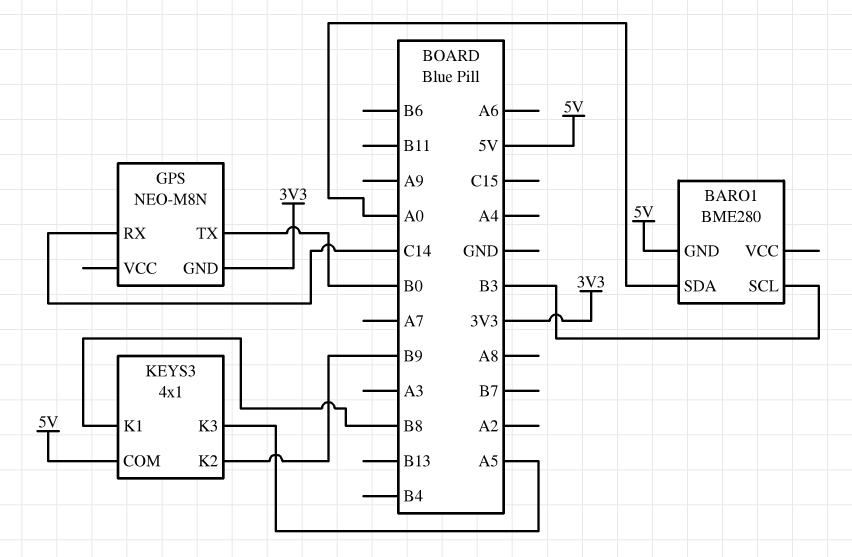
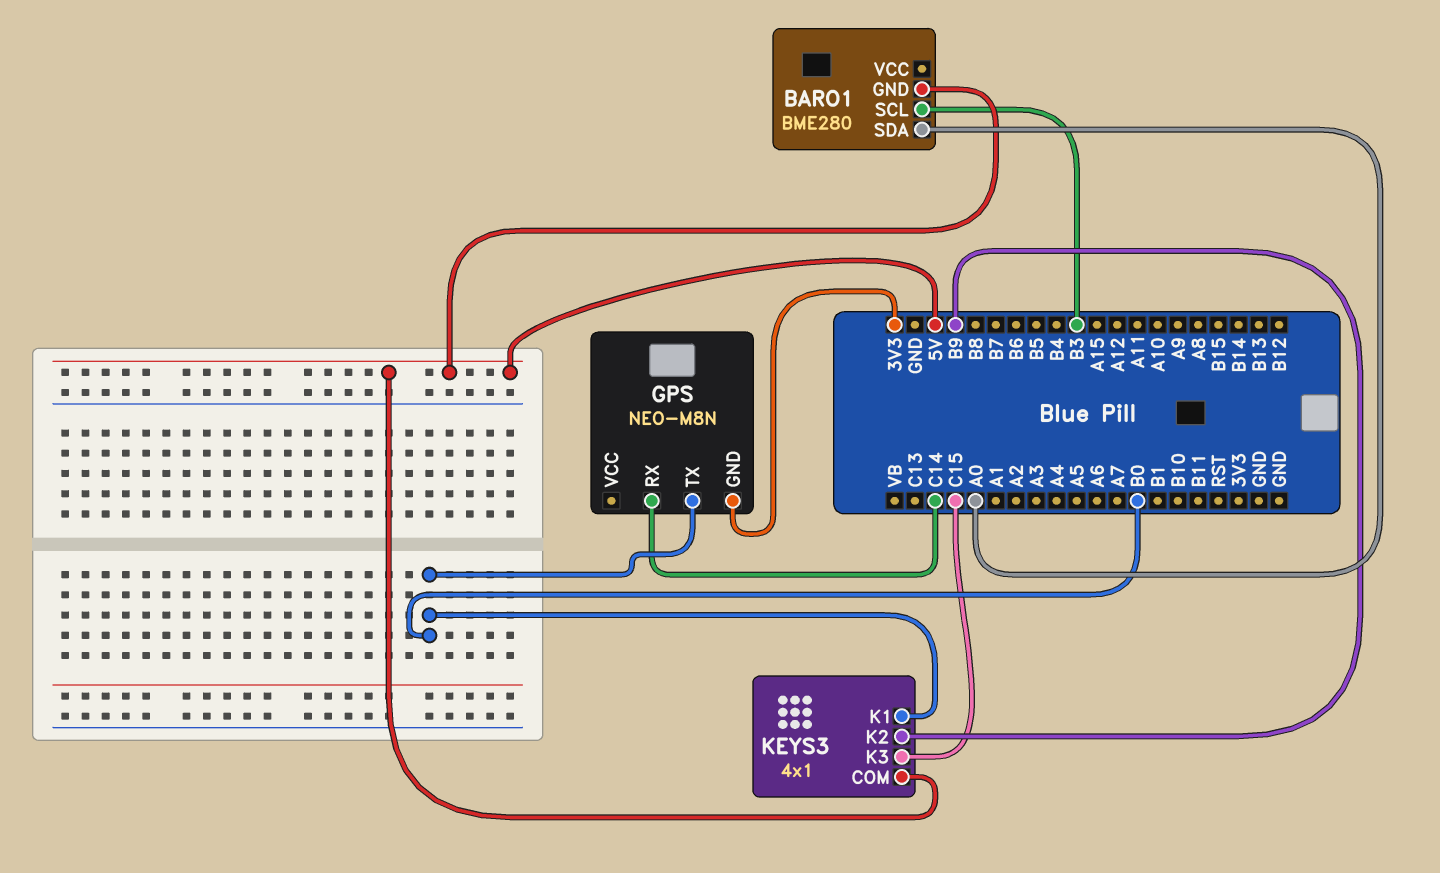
KEYS3 pin K1: B8 -> B0
KEYS3 pin K3: A5 -> C15

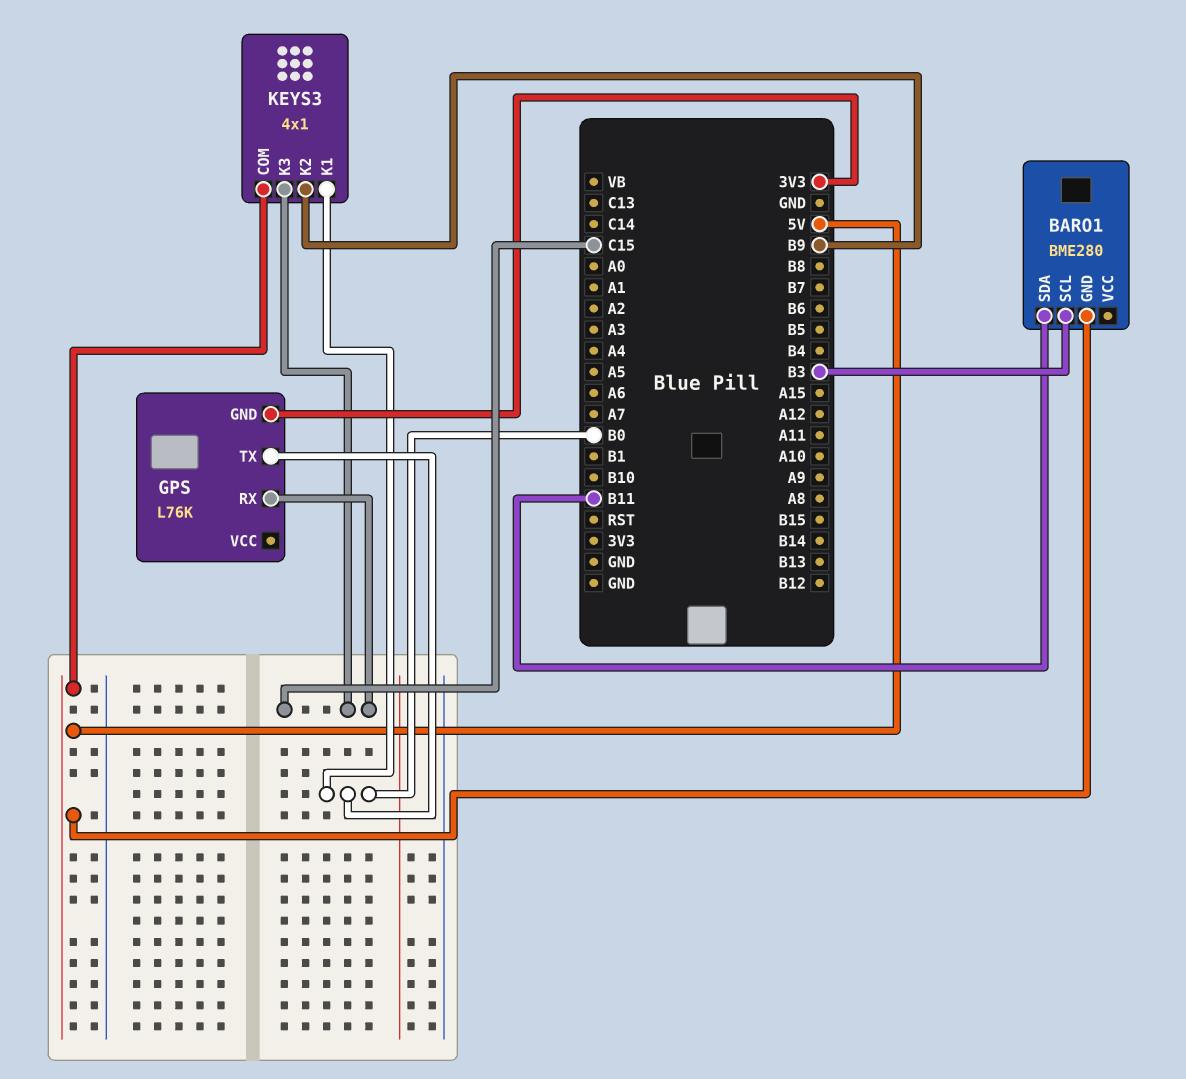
BARO1 pin SDA: A0 -> B11
GPS: NEO-M8N -> L76K
GPS pin RX: C14 -> C15

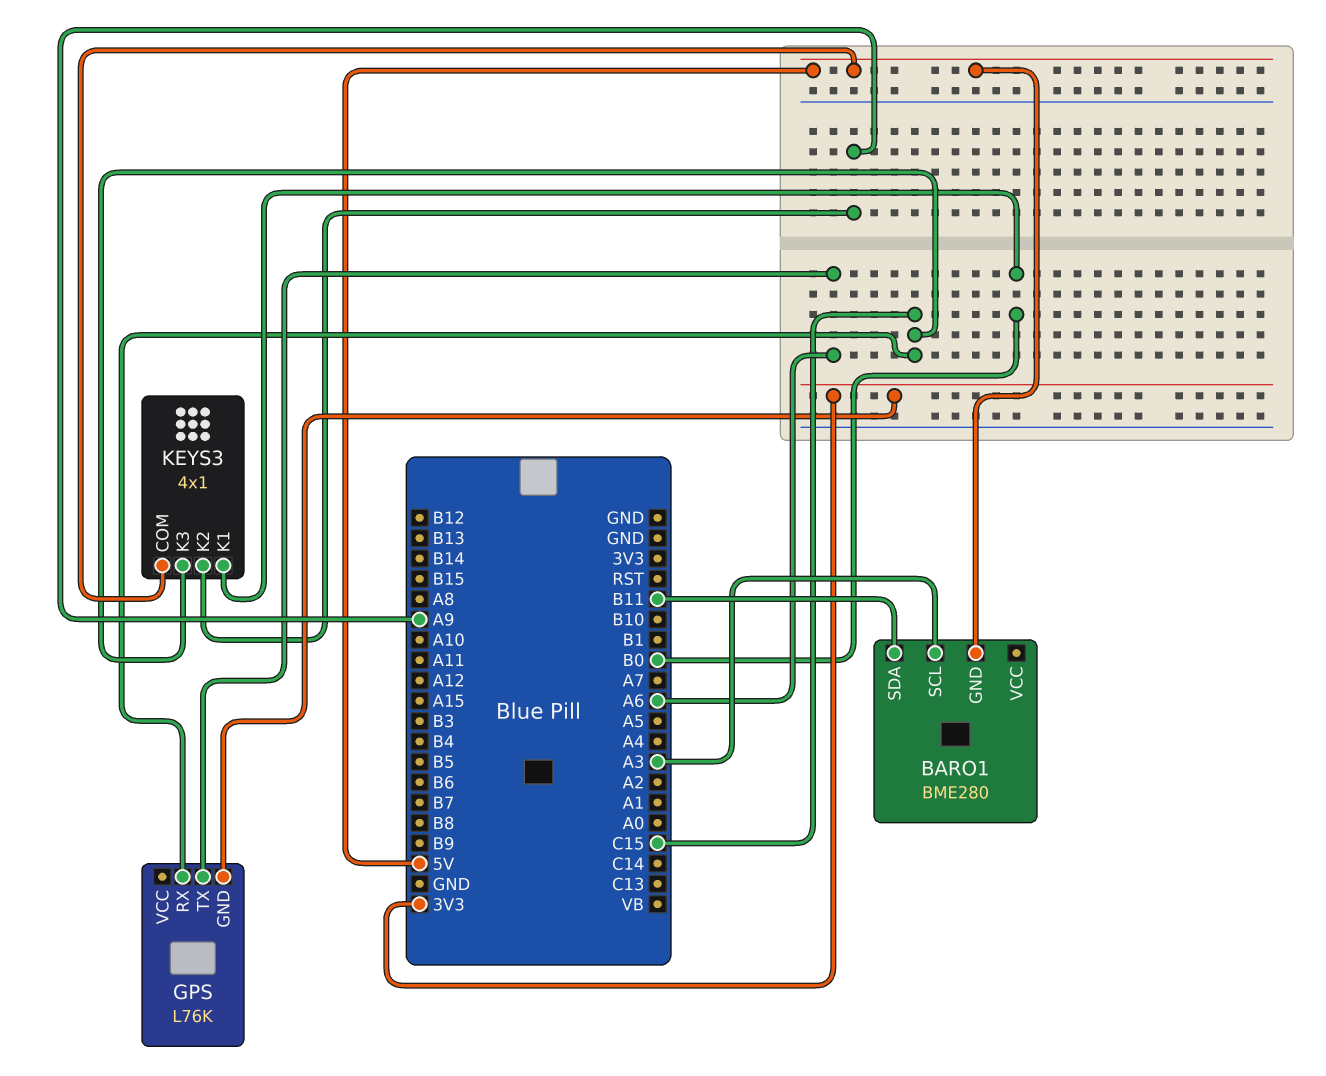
BARO1 pin SCL: B3 -> A3
GPS pin TX: B0 -> A6
KEYS3 pin K2: B9 -> A9

